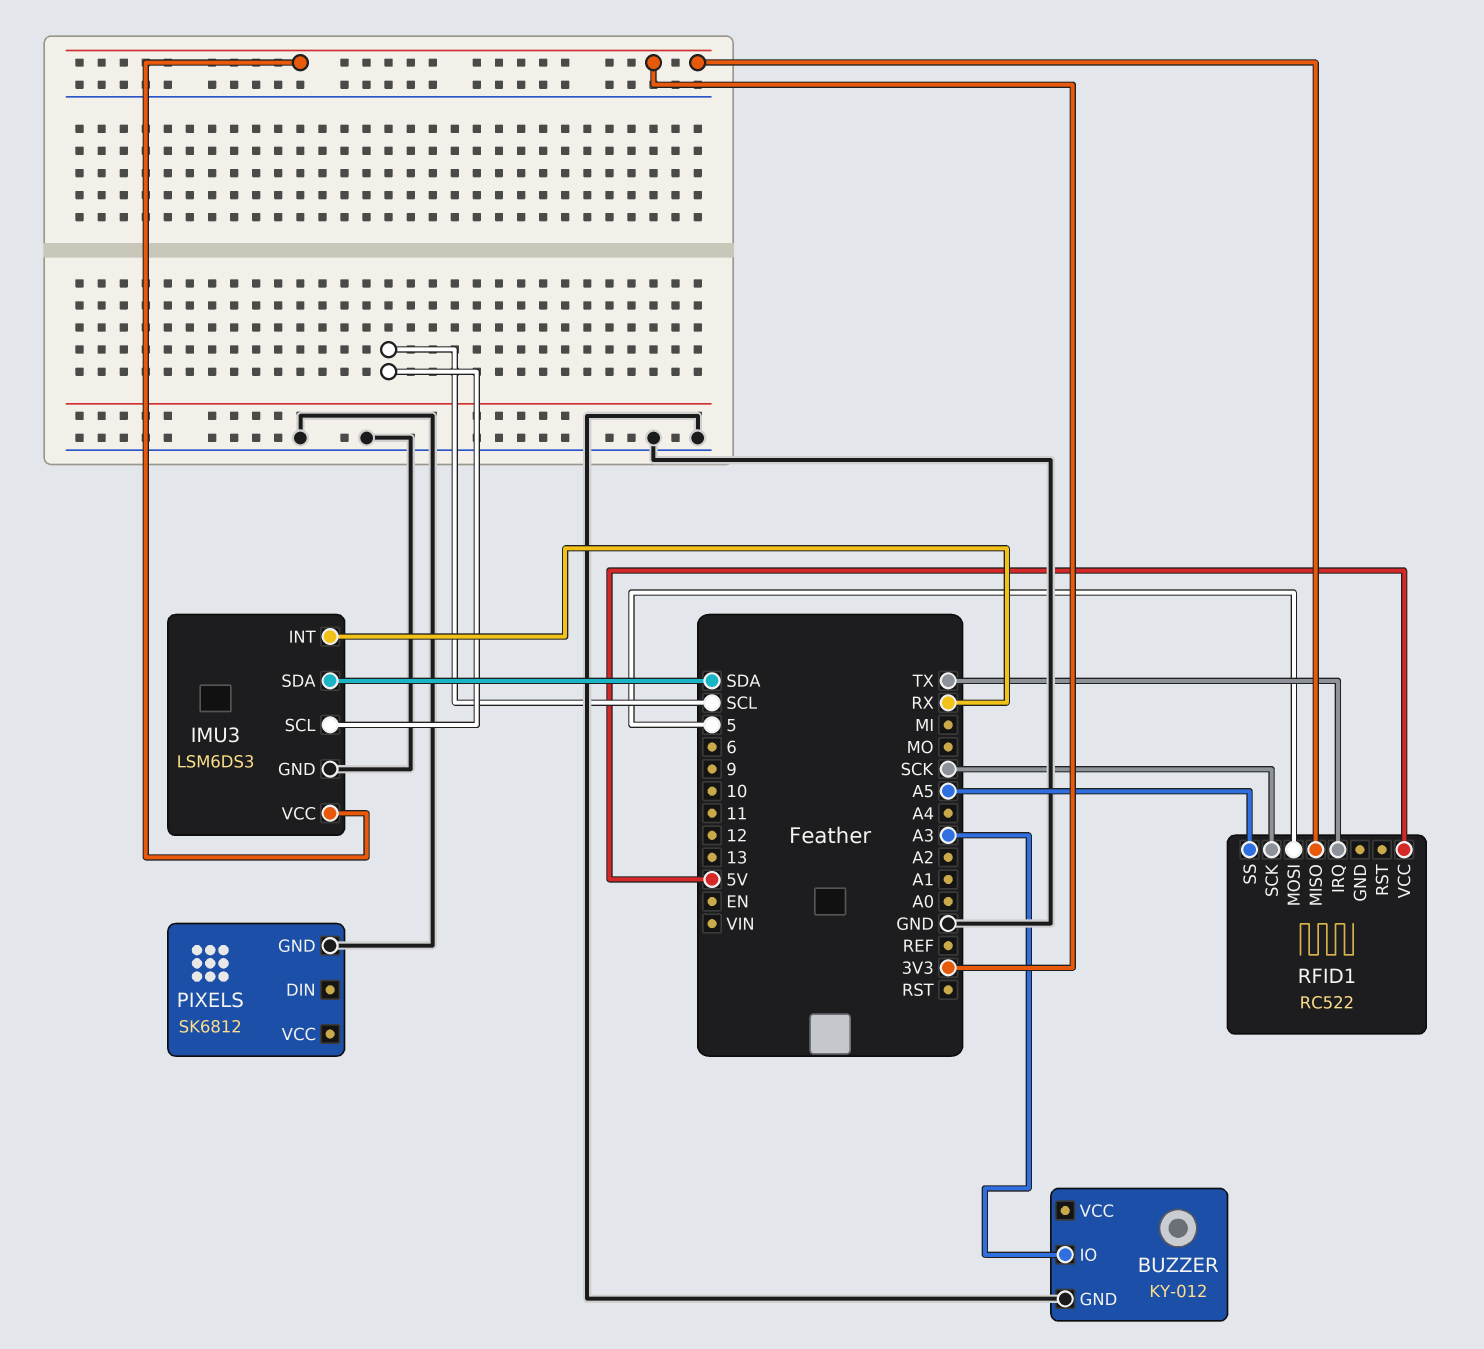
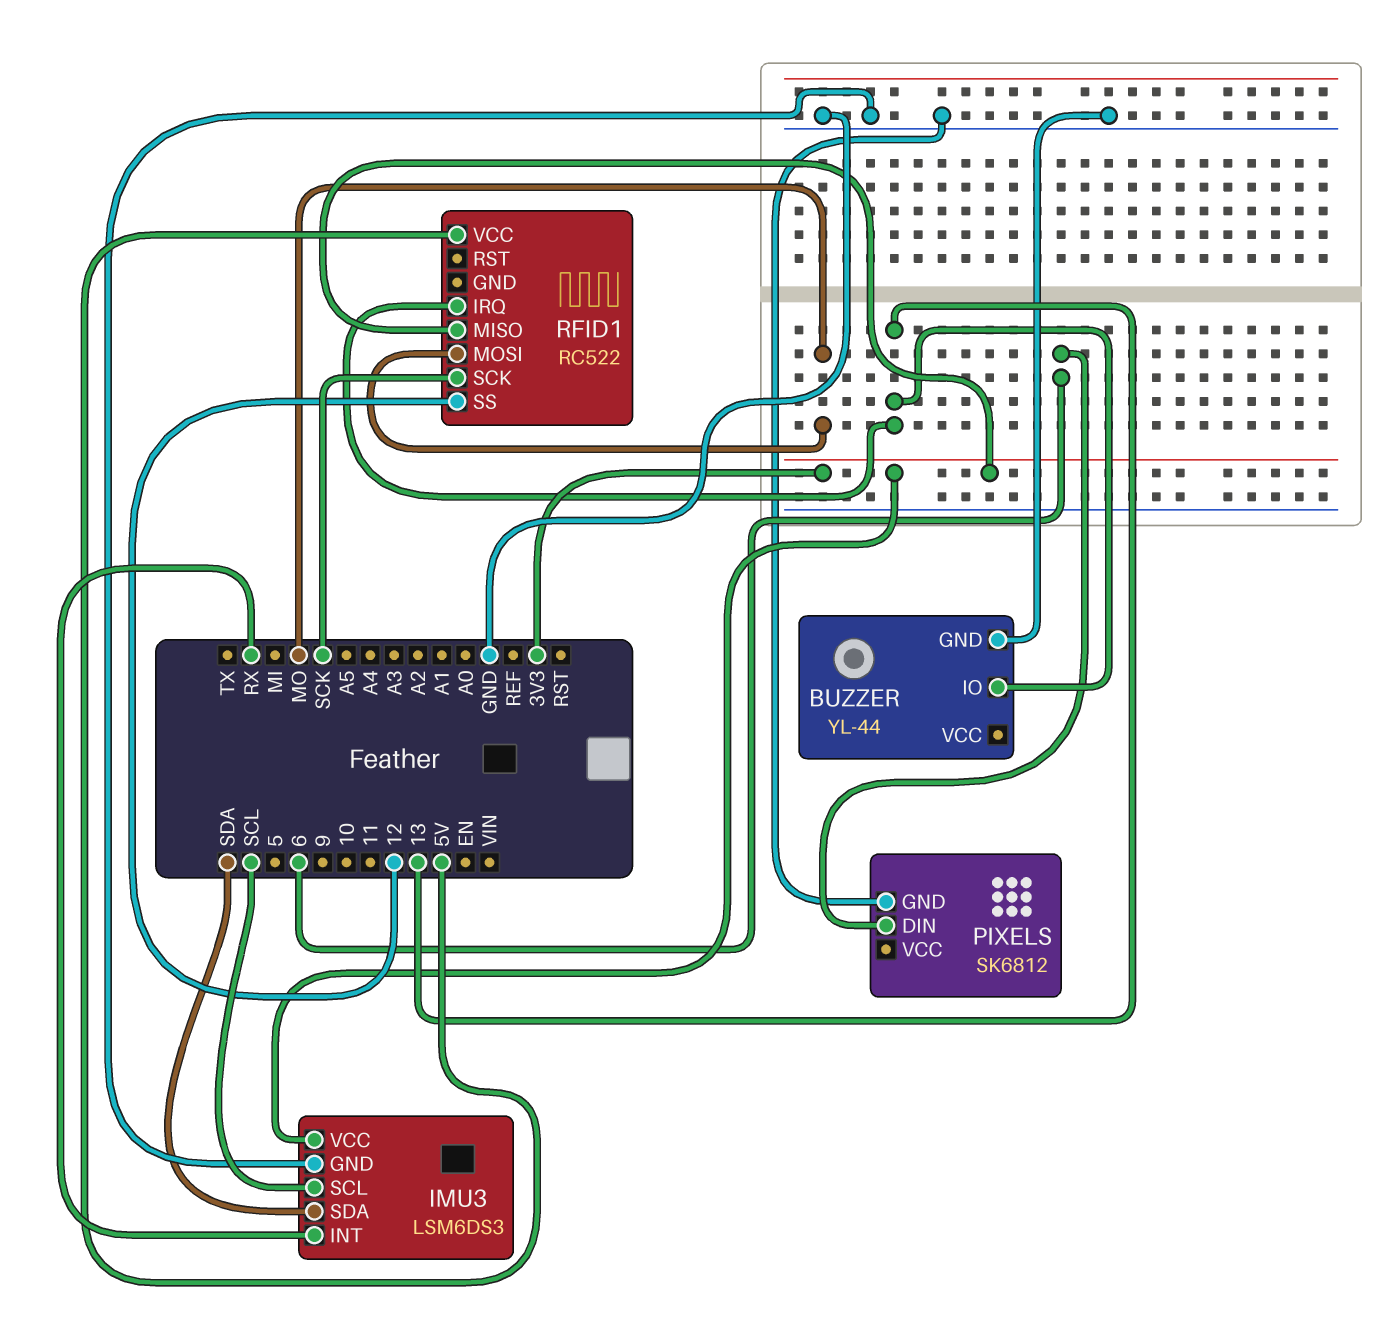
BUZZER: KY-012 -> YL-44
BUZZER pin IO: A3 -> 13
PIXELS pin DIN: none -> 6
RFID1 pin IRQ: TX -> 13
RFID1 pin MOSI: 5 -> MO
RFID1 pin SS: A5 -> 12

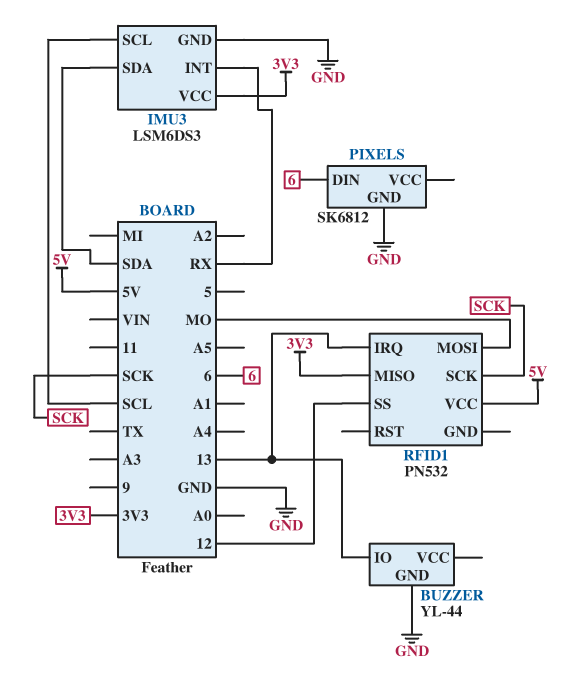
RFID1: RC522 -> PN532

